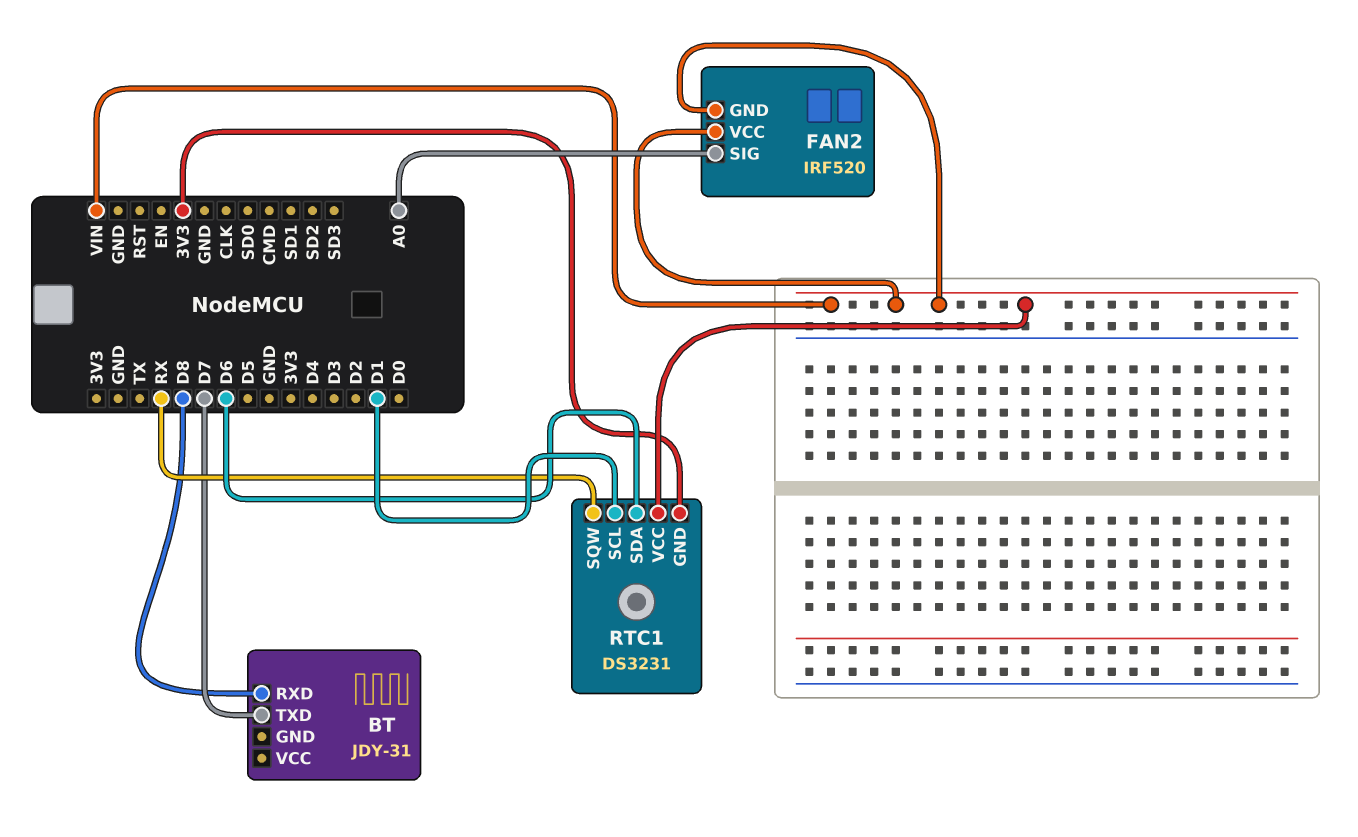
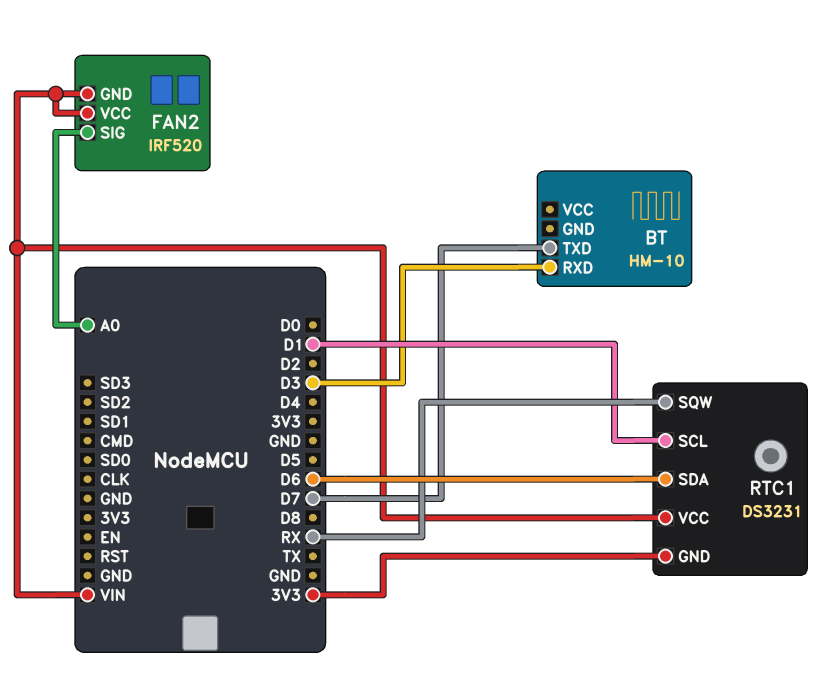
BT: JDY-31 -> HM-10
BT pin RXD: D8 -> D3

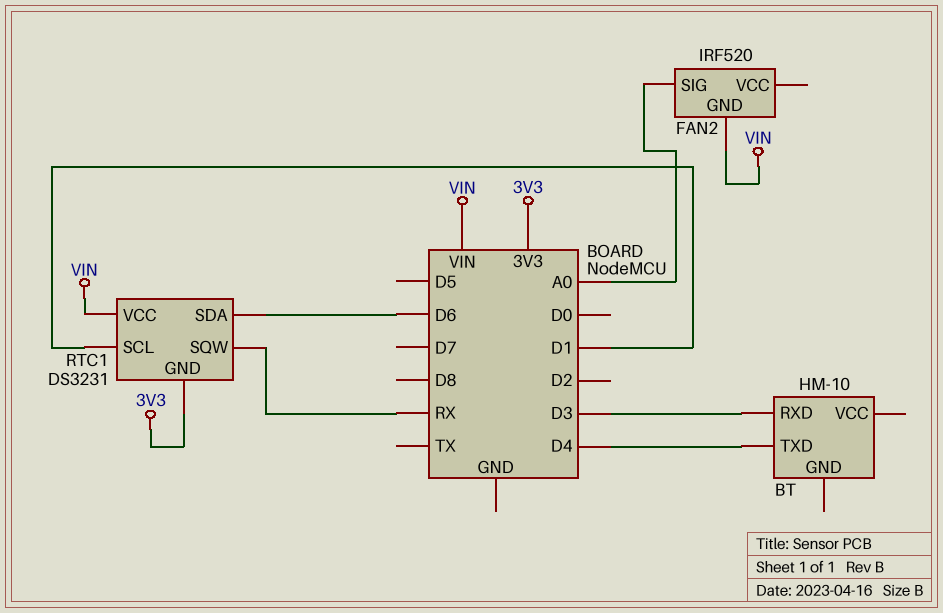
BT pin TXD: D7 -> D4
FAN2 pin VCC: VIN -> none

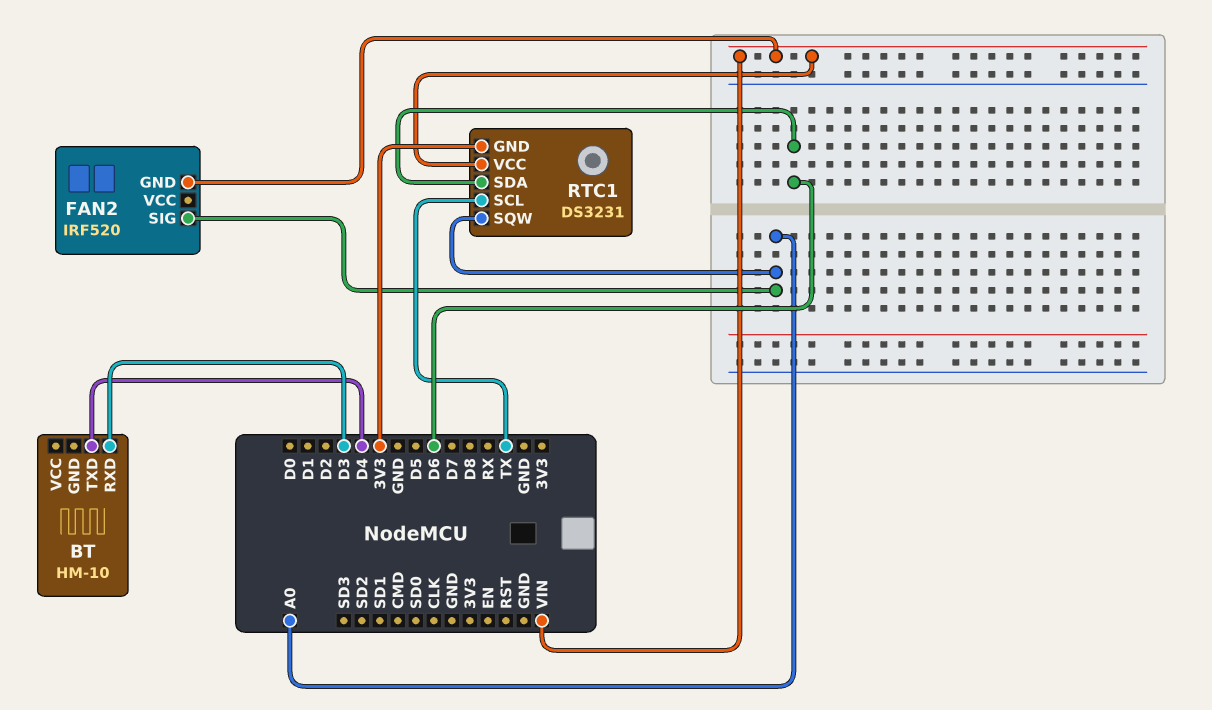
RTC1 pin SCL: D1 -> TX
RTC1 pin SQW: RX -> A0

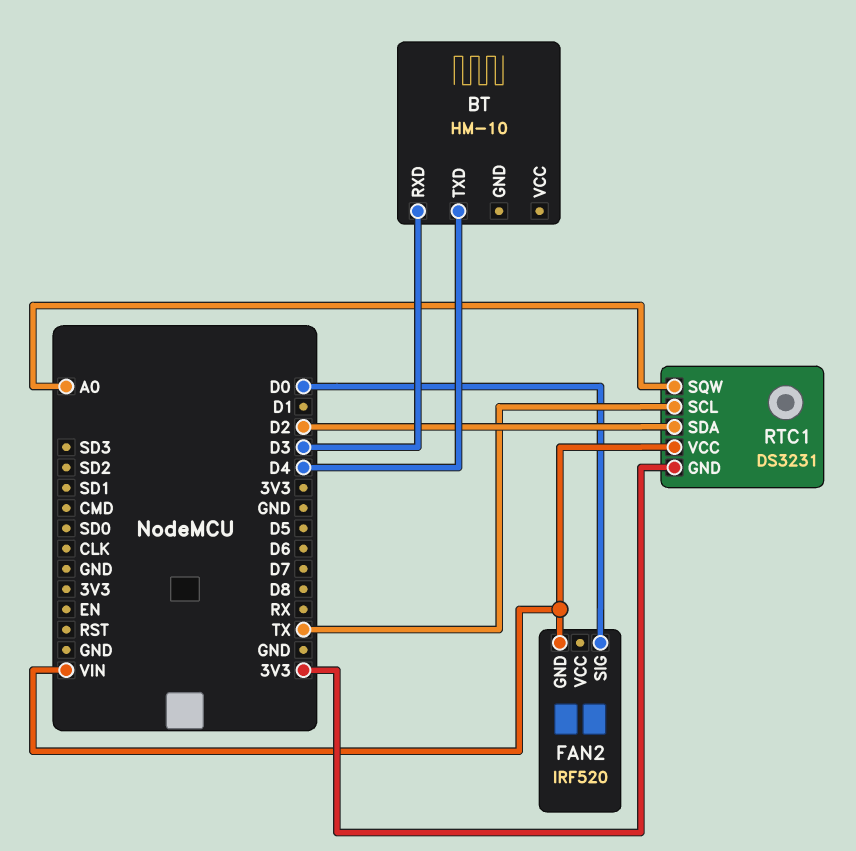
FAN2 pin SIG: A0 -> D0
RTC1 pin SDA: D6 -> D2

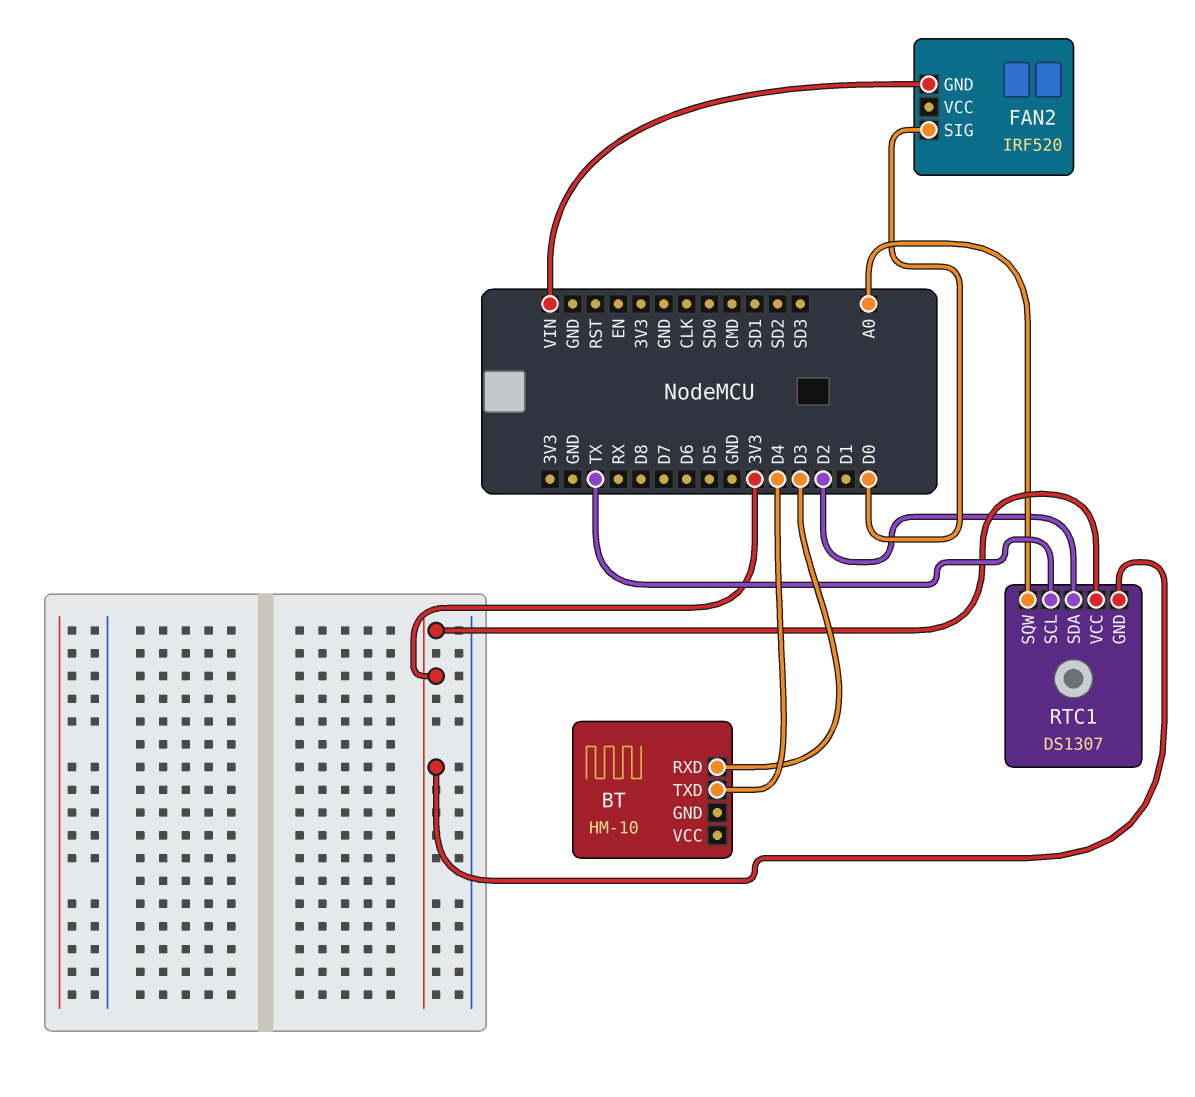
RTC1: DS3231 -> DS1307
RTC1 pin VCC: VIN -> 3V3

